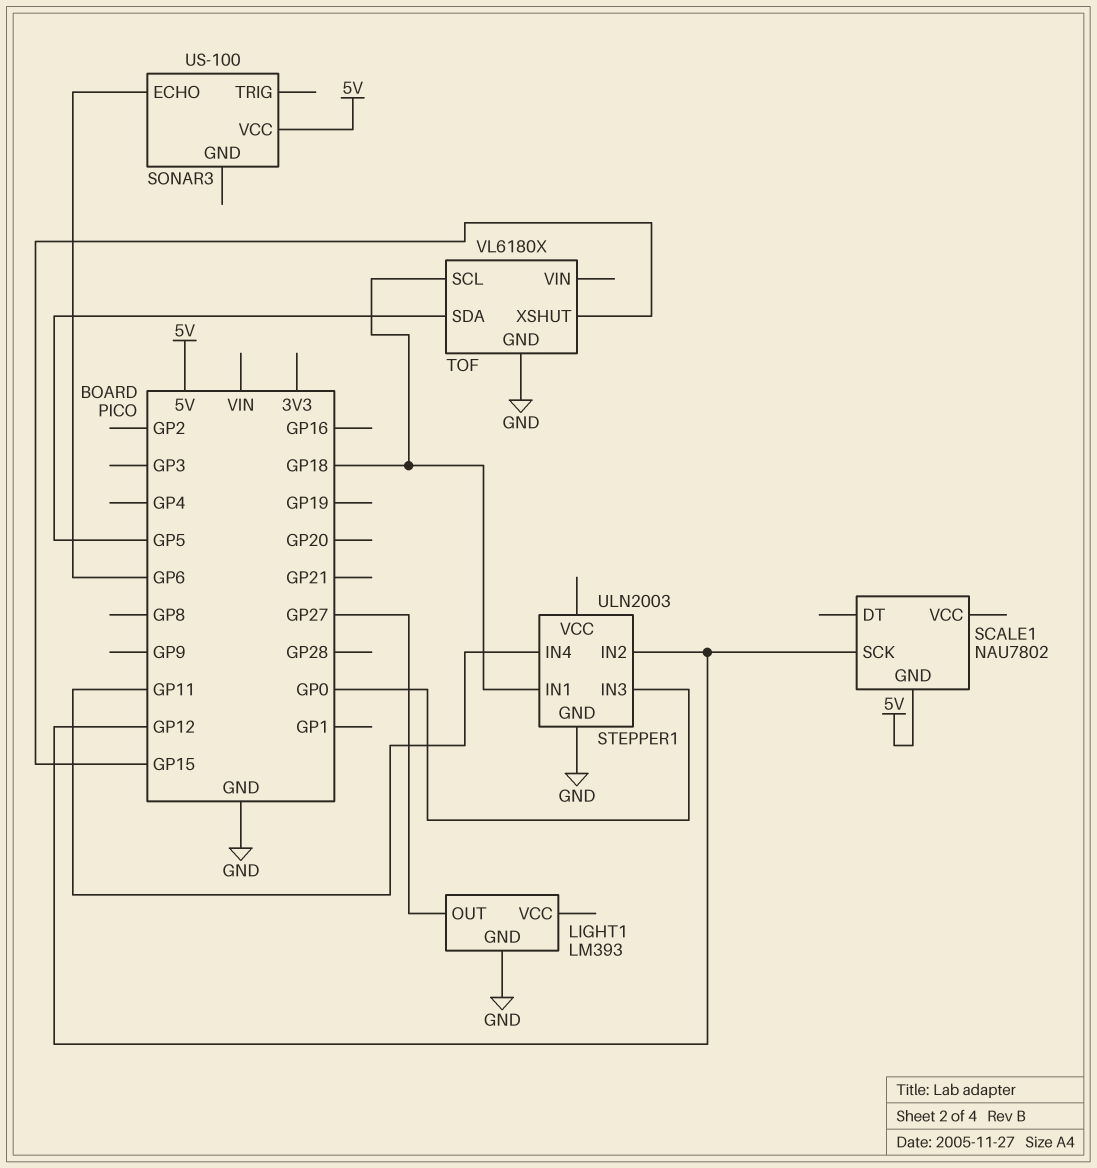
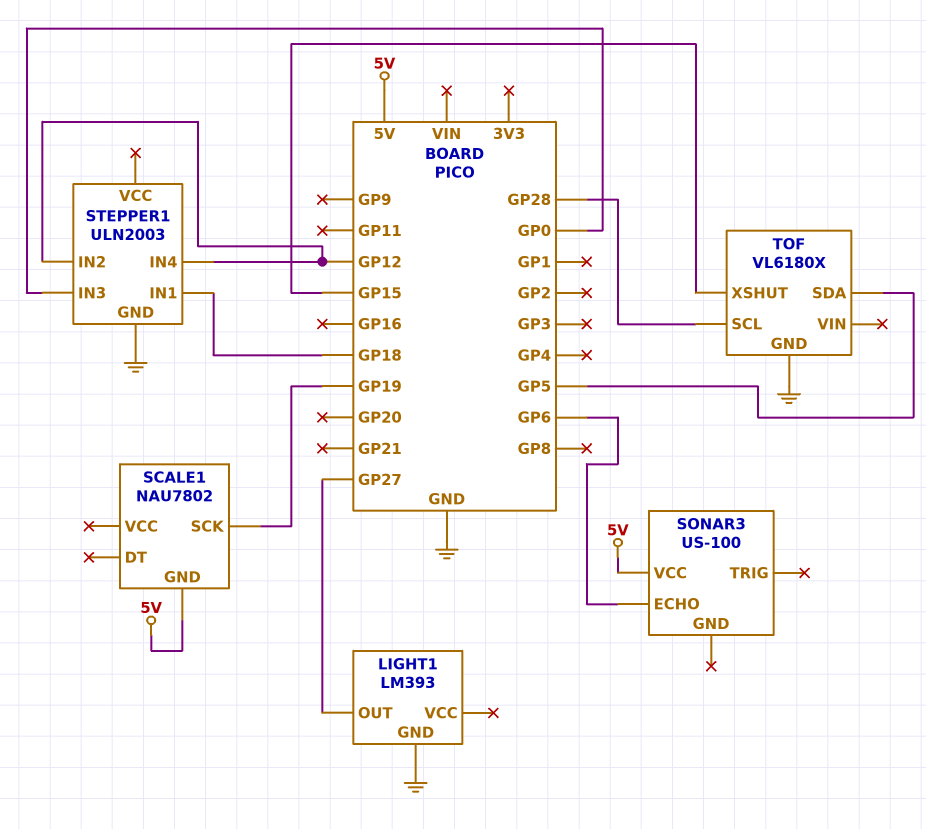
SCALE1 pin SCK: GP12 -> GP19
STEPPER1 pin IN4: GP11 -> GP12
TOF pin SCL: GP18 -> GP28

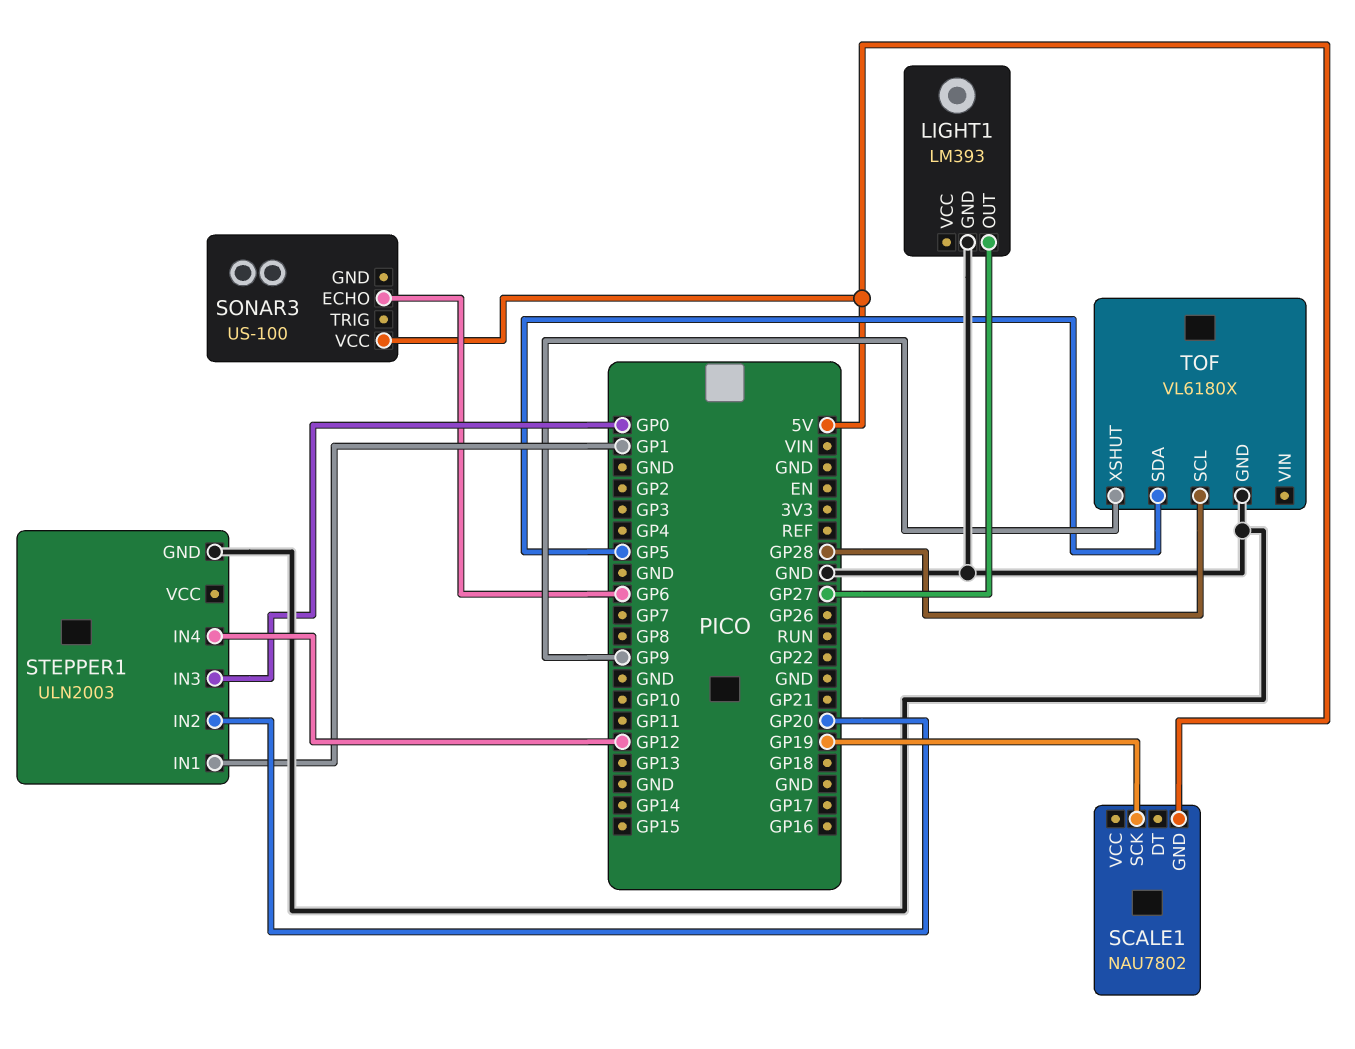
STEPPER1 pin IN1: GP18 -> GP1
STEPPER1 pin IN2: GP12 -> GP20
TOF pin XSHUT: GP15 -> GP9

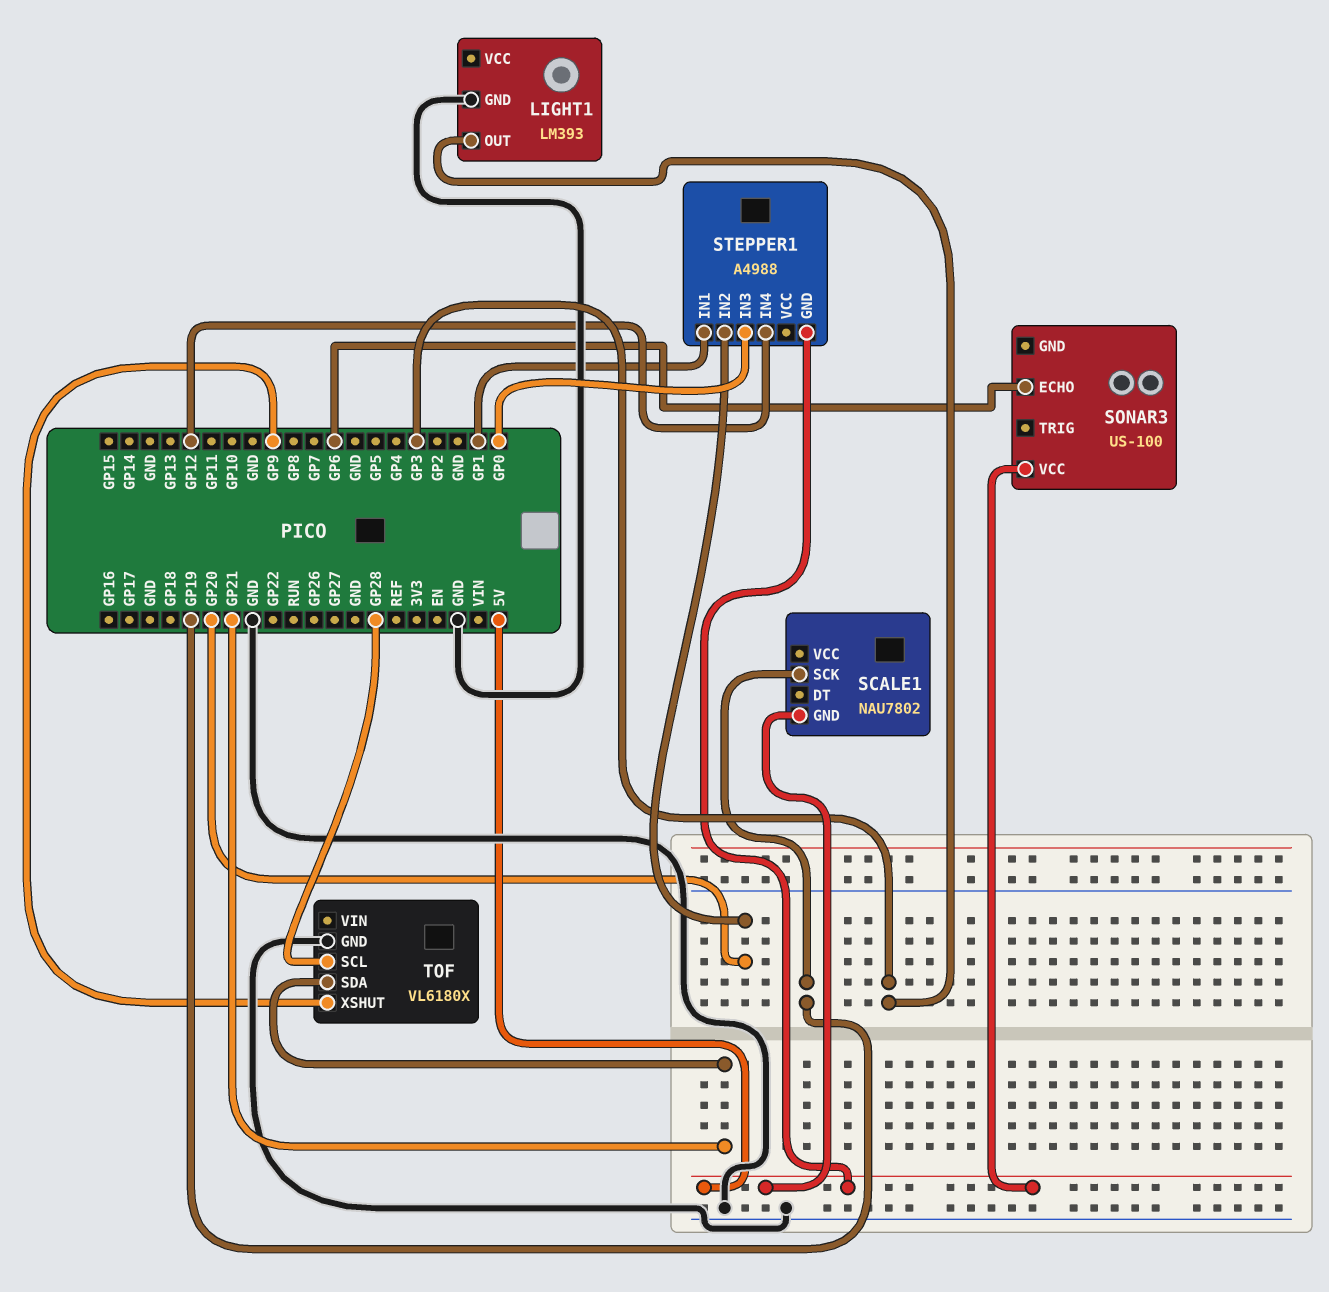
LIGHT1 pin OUT: GP27 -> GP3
STEPPER1: ULN2003 -> A4988
STEPPER1 pin GND: GND -> 5V
TOF pin SDA: GP5 -> GP21

